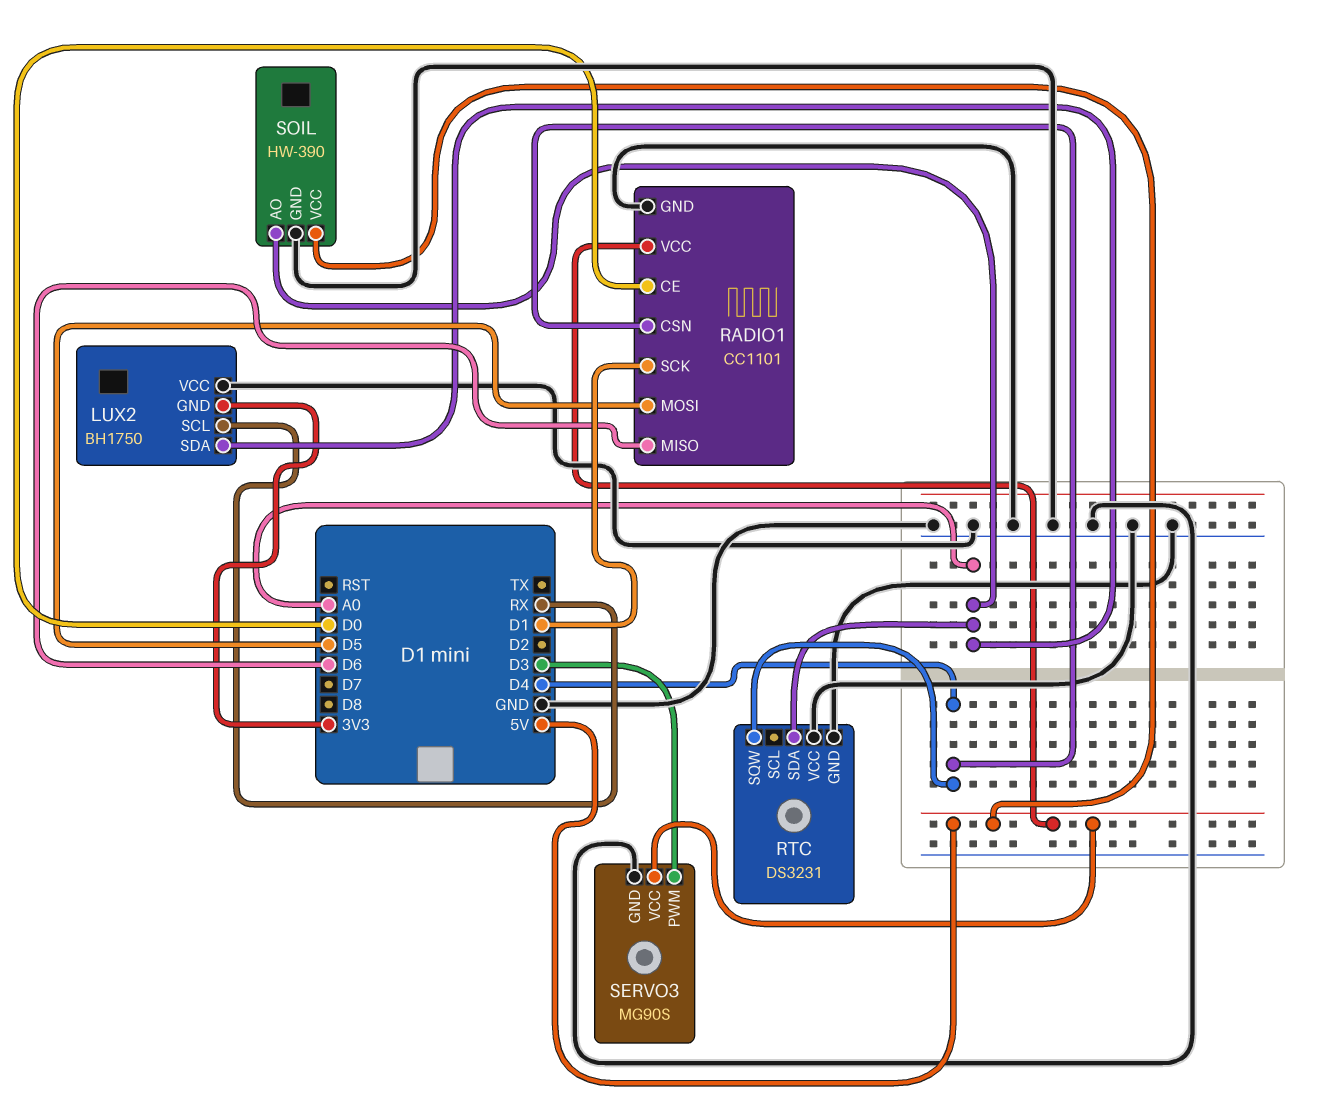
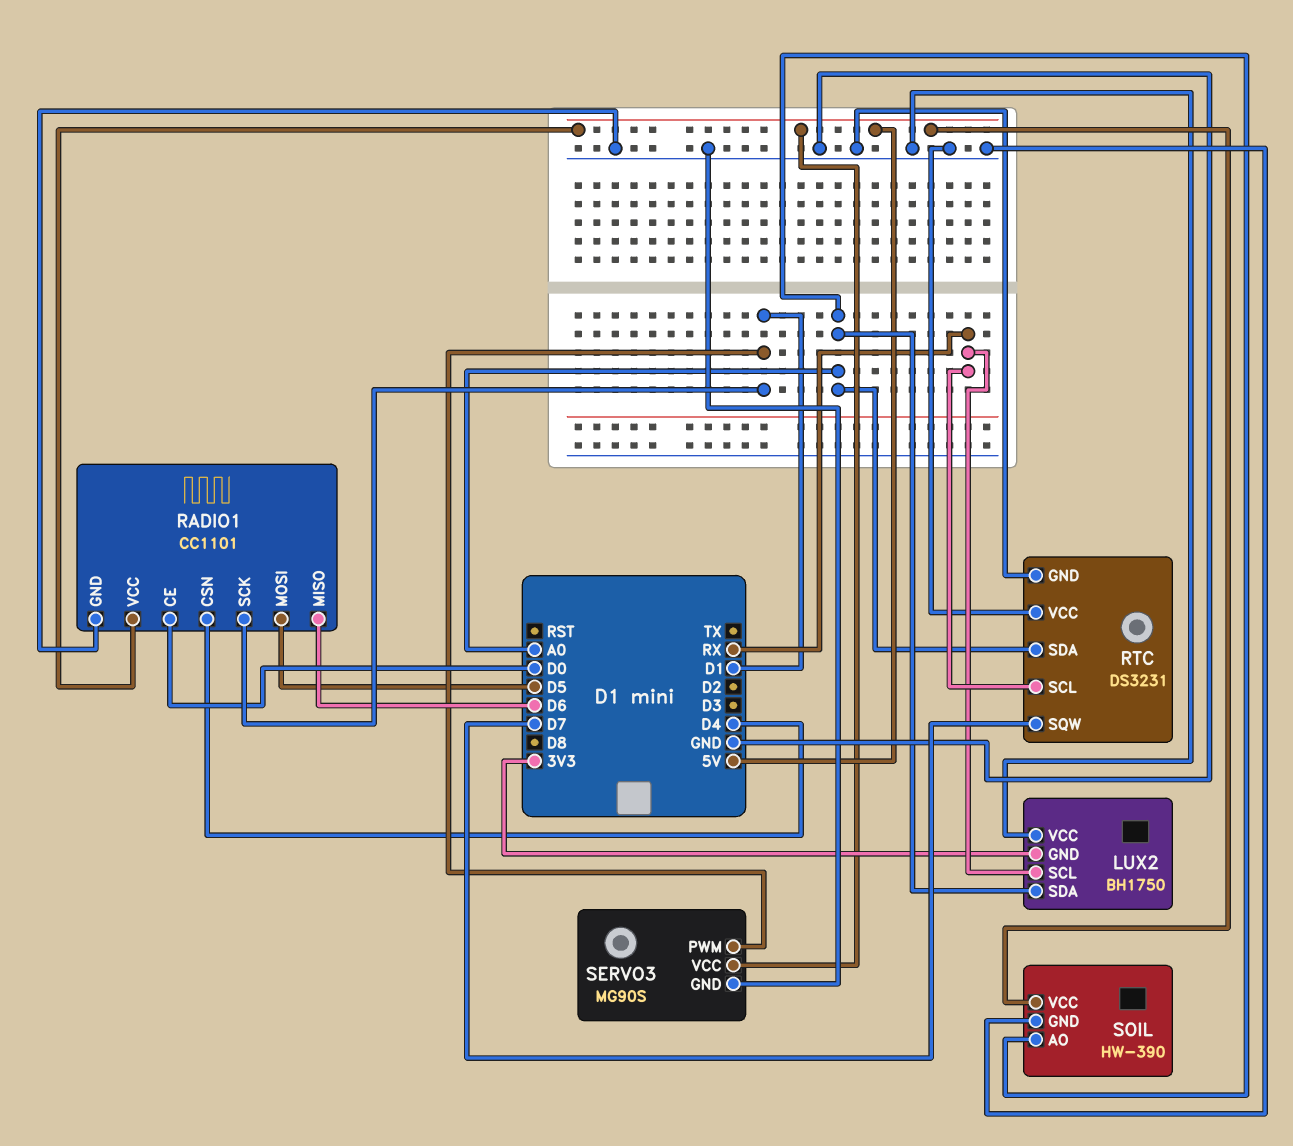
RTC pin SCL: none -> RX
RTC pin SQW: D4 -> D7
SERVO3 pin PWM: D3 -> D1

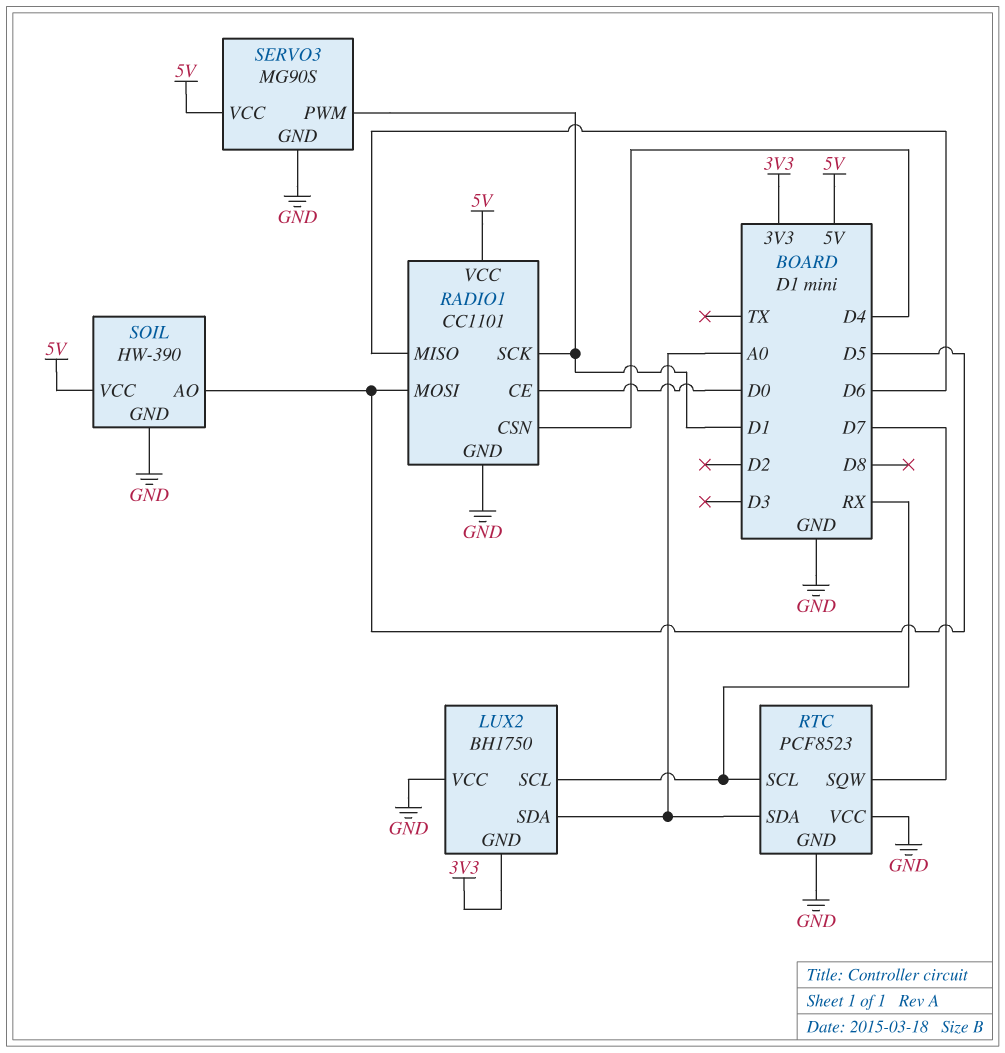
RTC: DS3231 -> PCF8523
SOIL pin AO: A0 -> D5

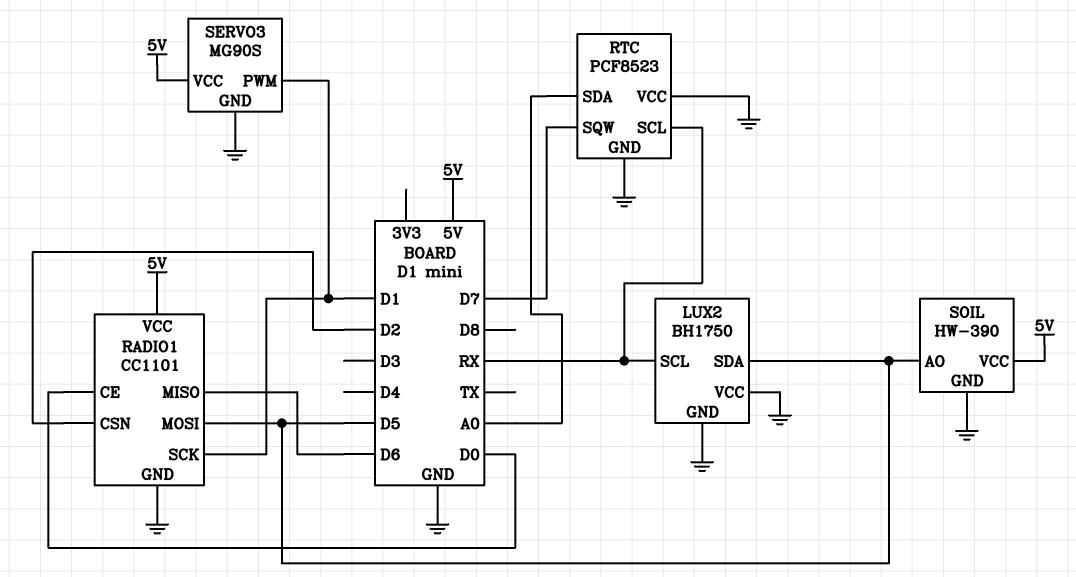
LUX2 pin GND: 3V3 -> GND
LUX2 pin SDA: A0 -> D5
RADIO1 pin CSN: D4 -> D2

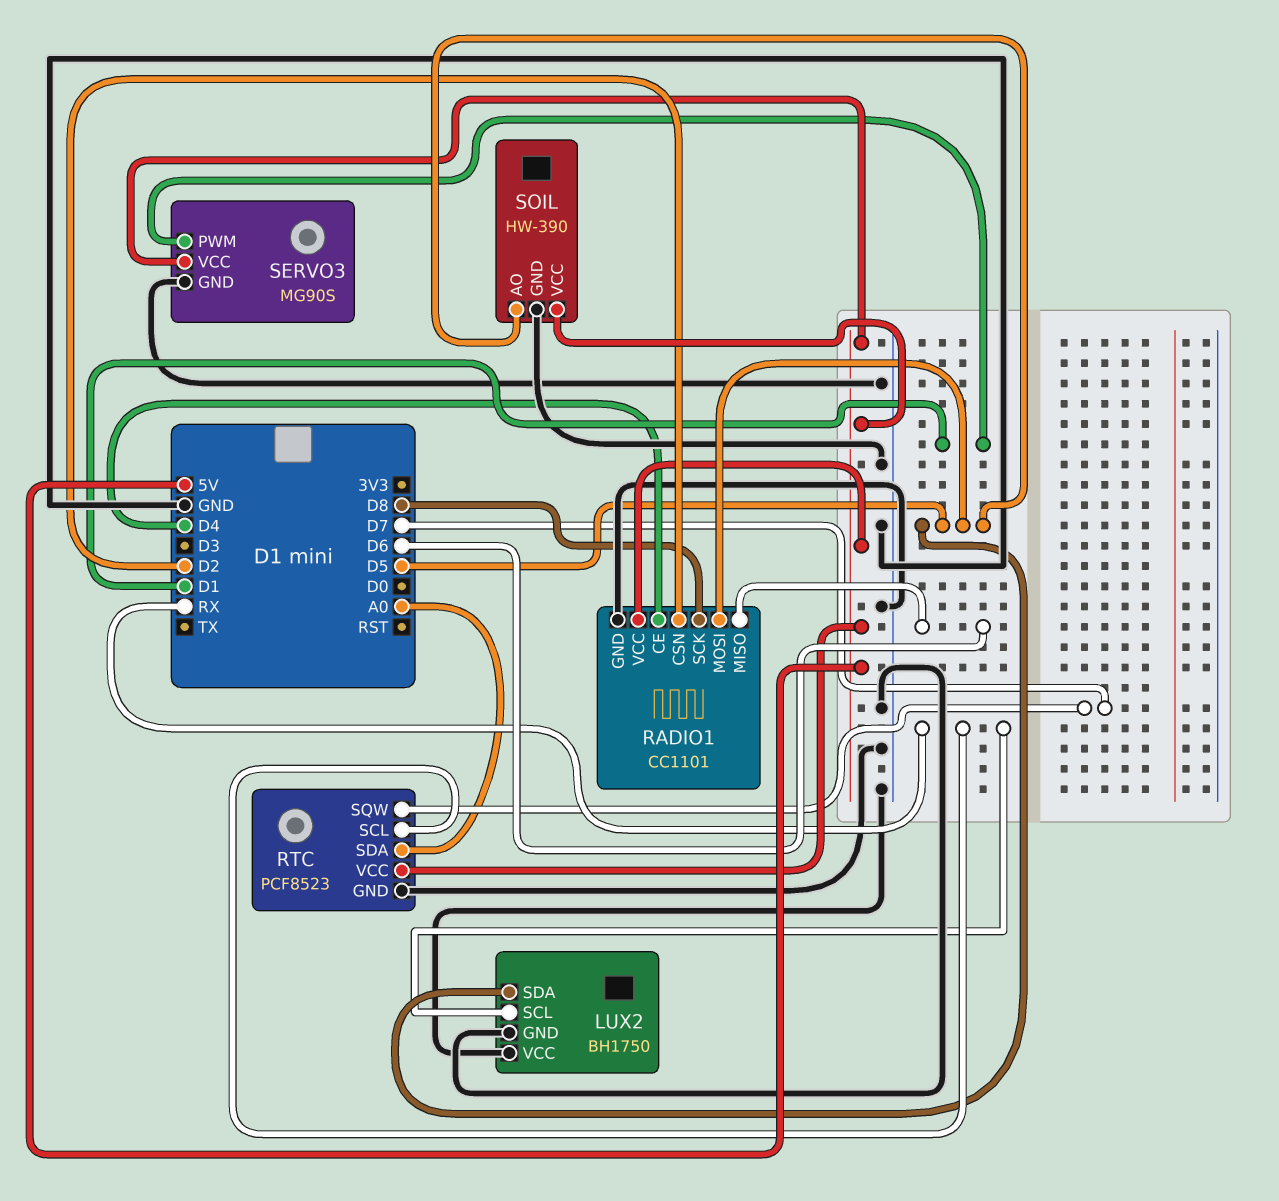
RADIO1 pin CE: D0 -> D4
RADIO1 pin SCK: D1 -> D8
RTC pin VCC: GND -> 5V

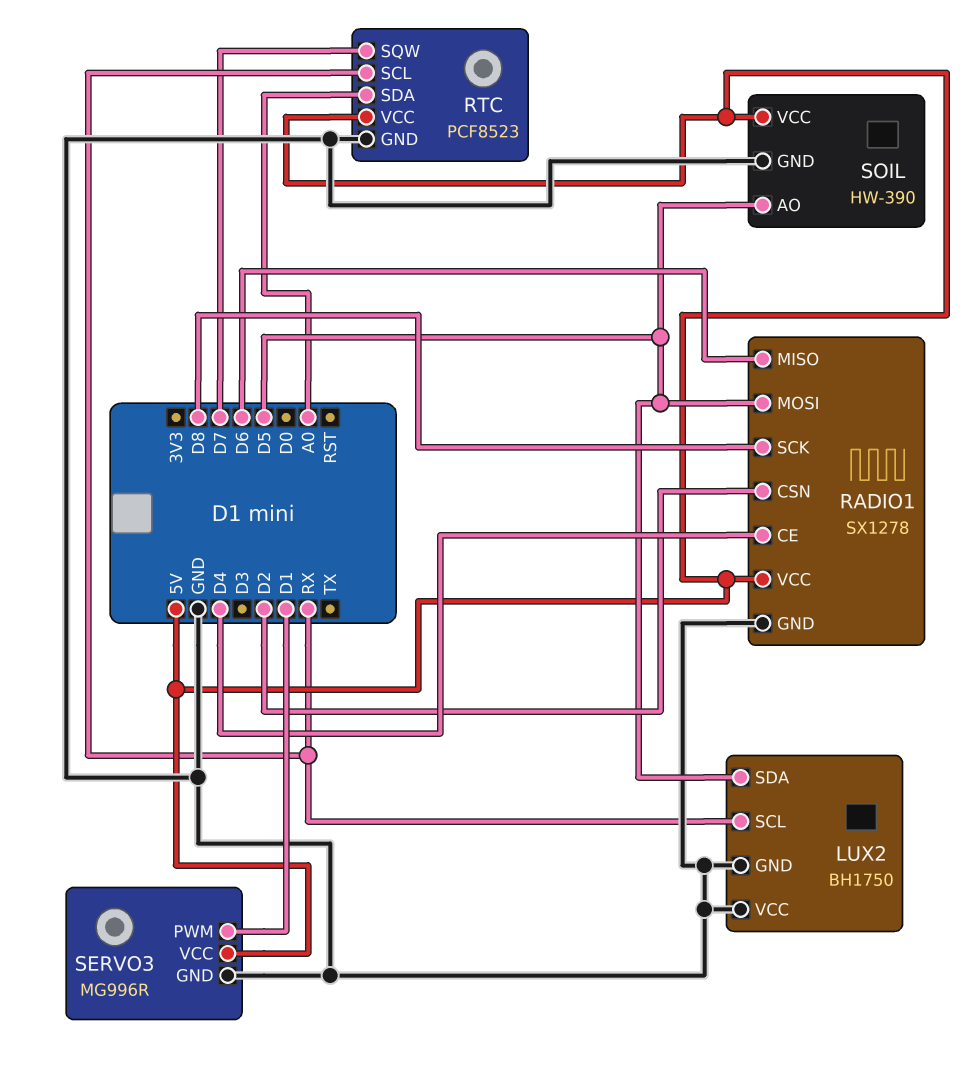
RADIO1: CC1101 -> SX1278
SERVO3: MG90S -> MG996R

